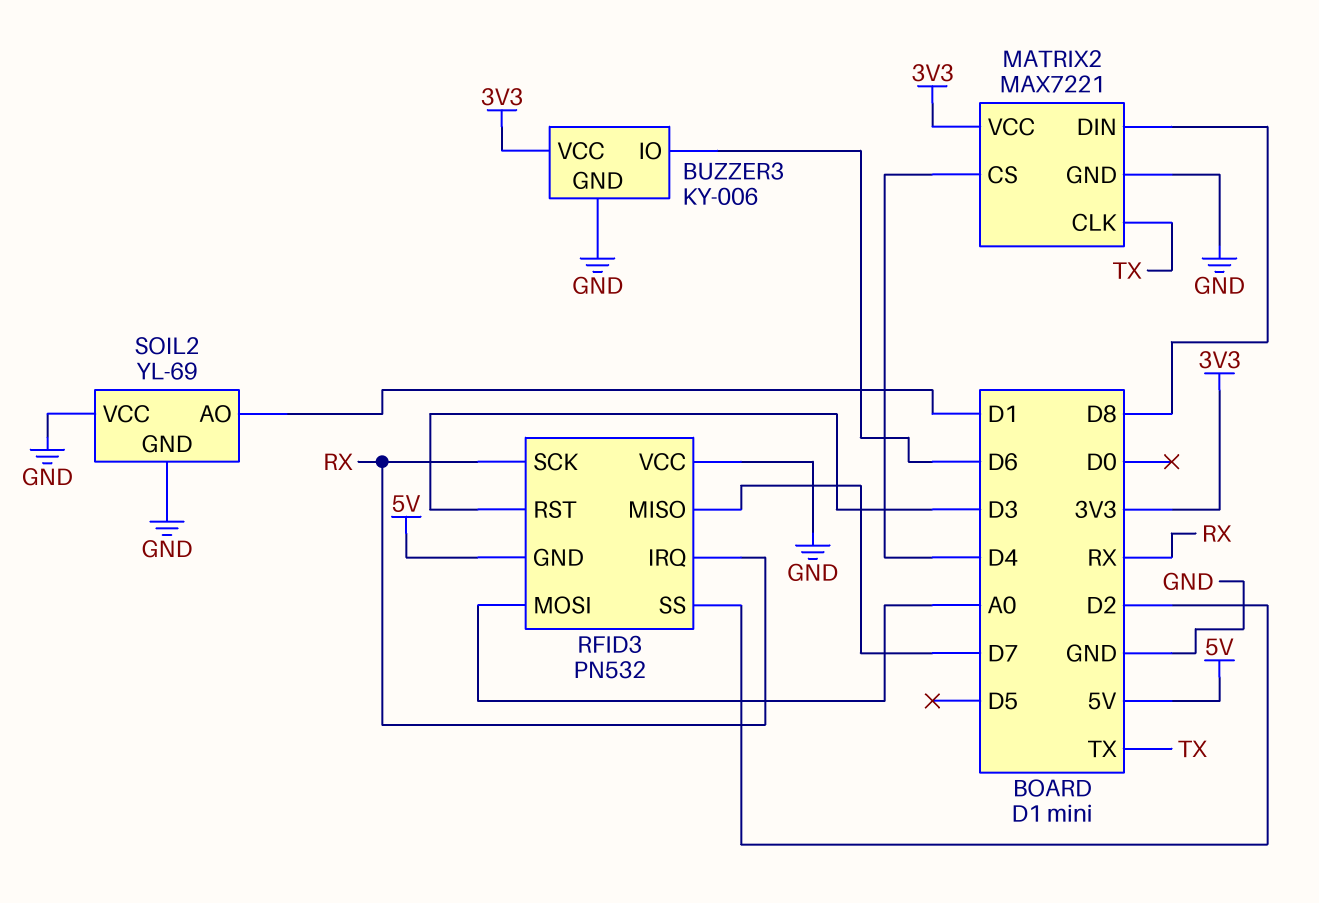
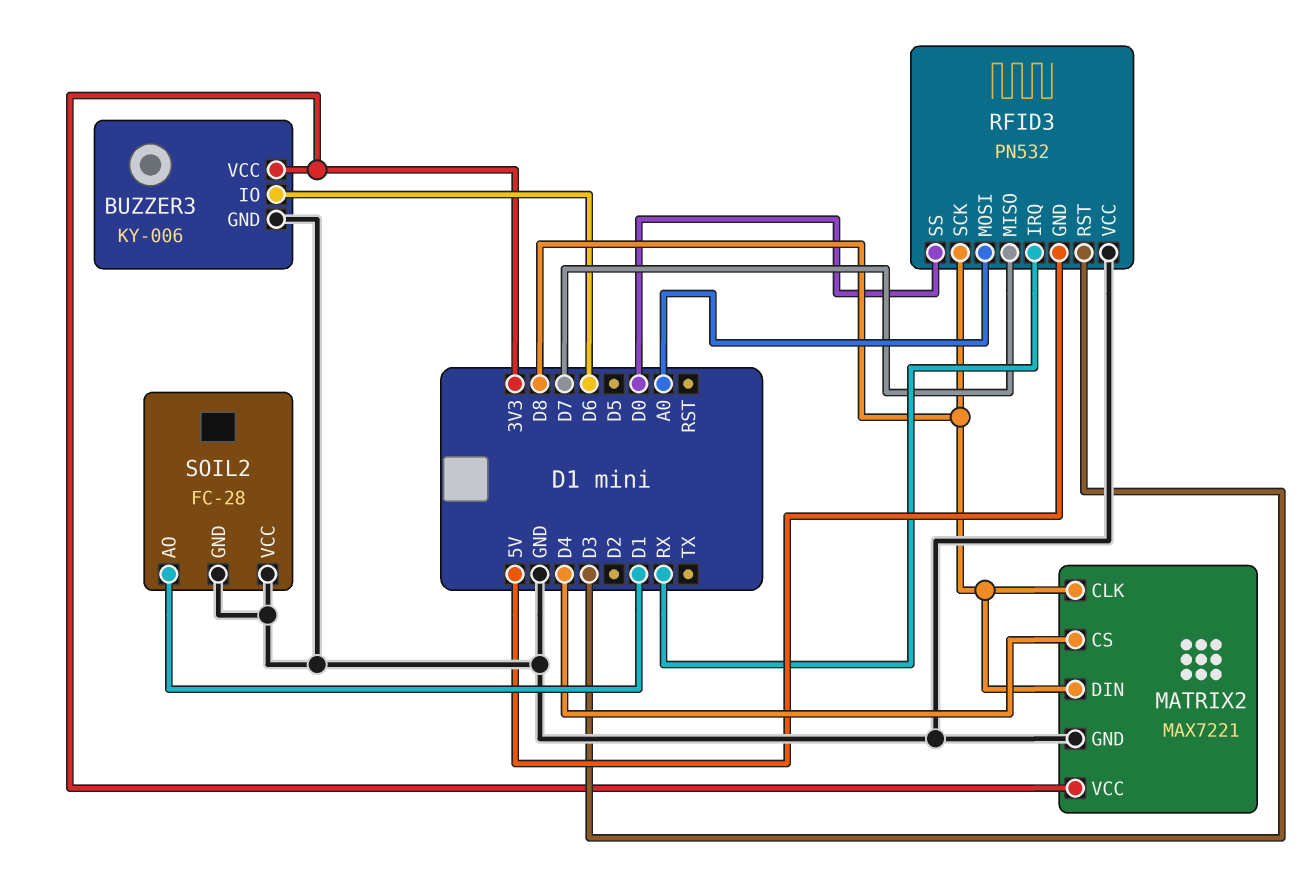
MATRIX2 pin CLK: TX -> D8
RFID3 pin SCK: RX -> D8
RFID3 pin SS: D2 -> D0
SOIL2: YL-69 -> FC-28

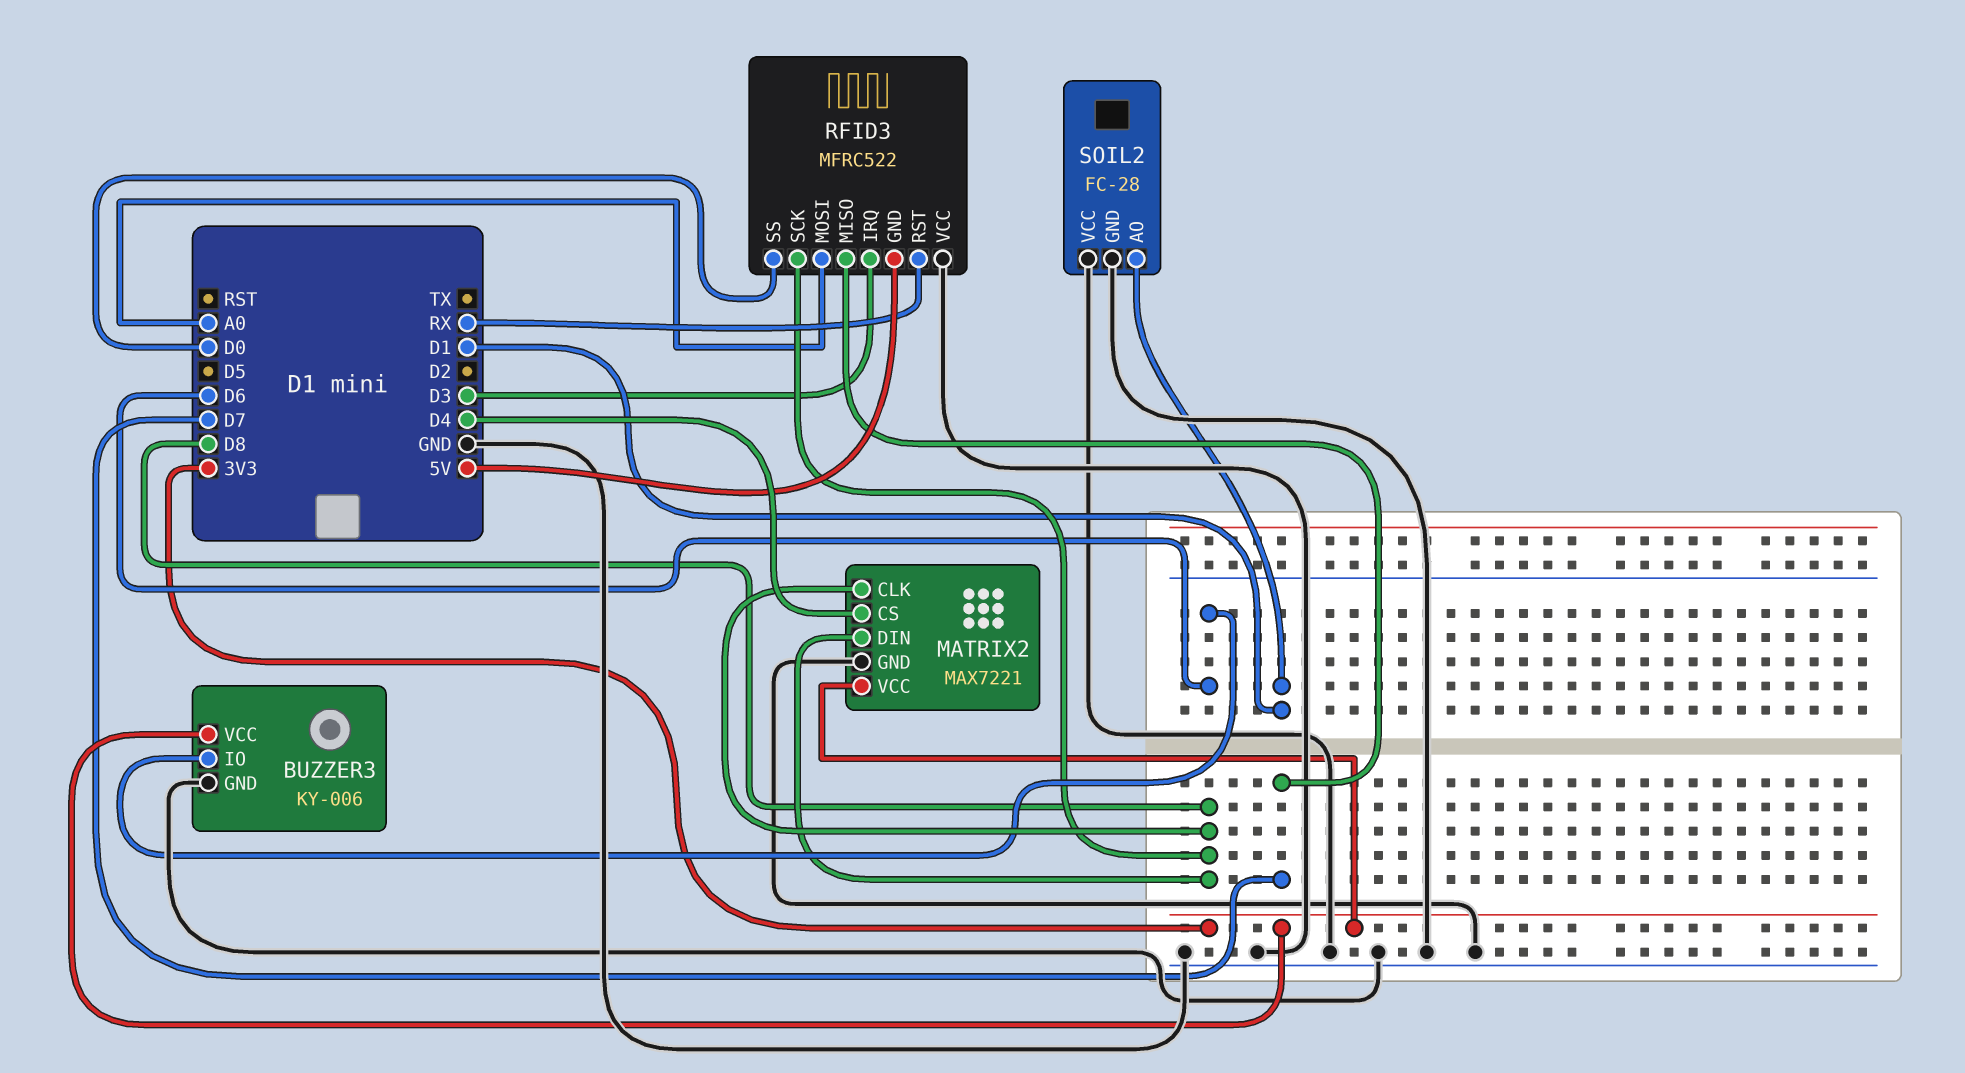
RFID3: PN532 -> MFRC522
RFID3 pin IRQ: RX -> D3
RFID3 pin RST: D3 -> RX

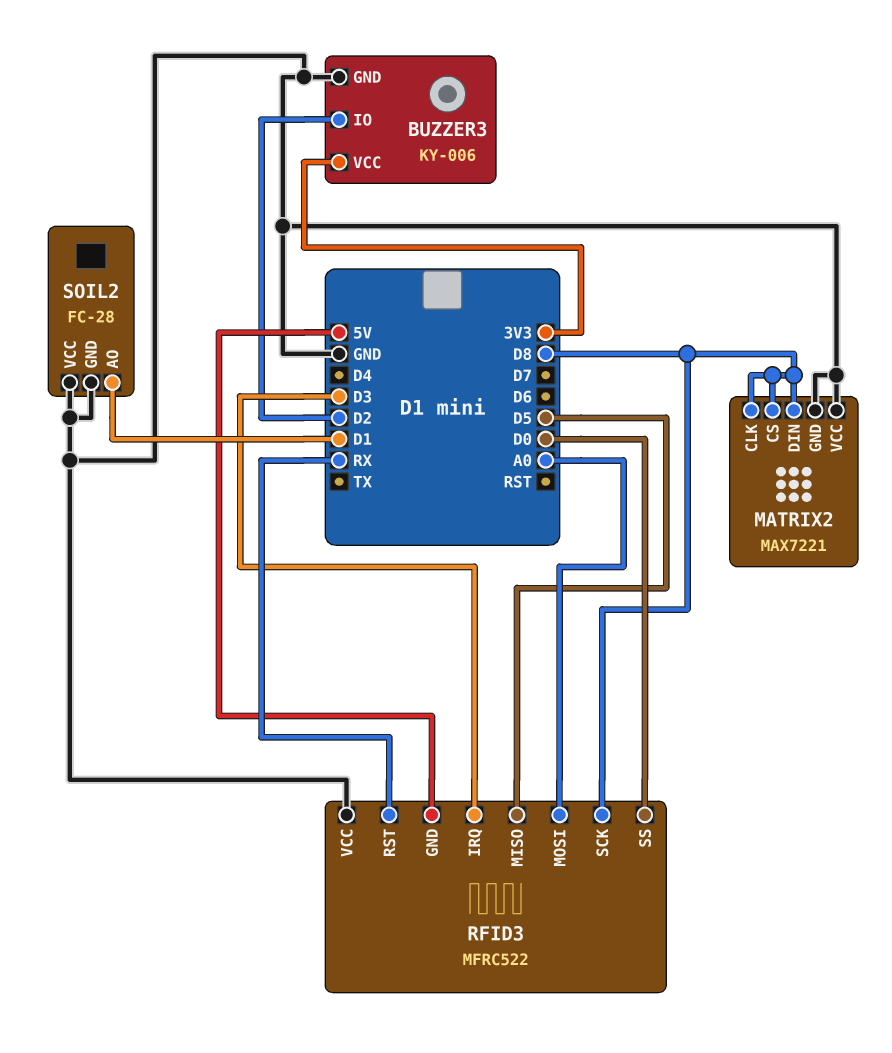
BUZZER3 pin IO: D6 -> D2
MATRIX2 pin CS: D4 -> D8
MATRIX2 pin VCC: 3V3 -> GND
RFID3 pin MISO: D7 -> D5

